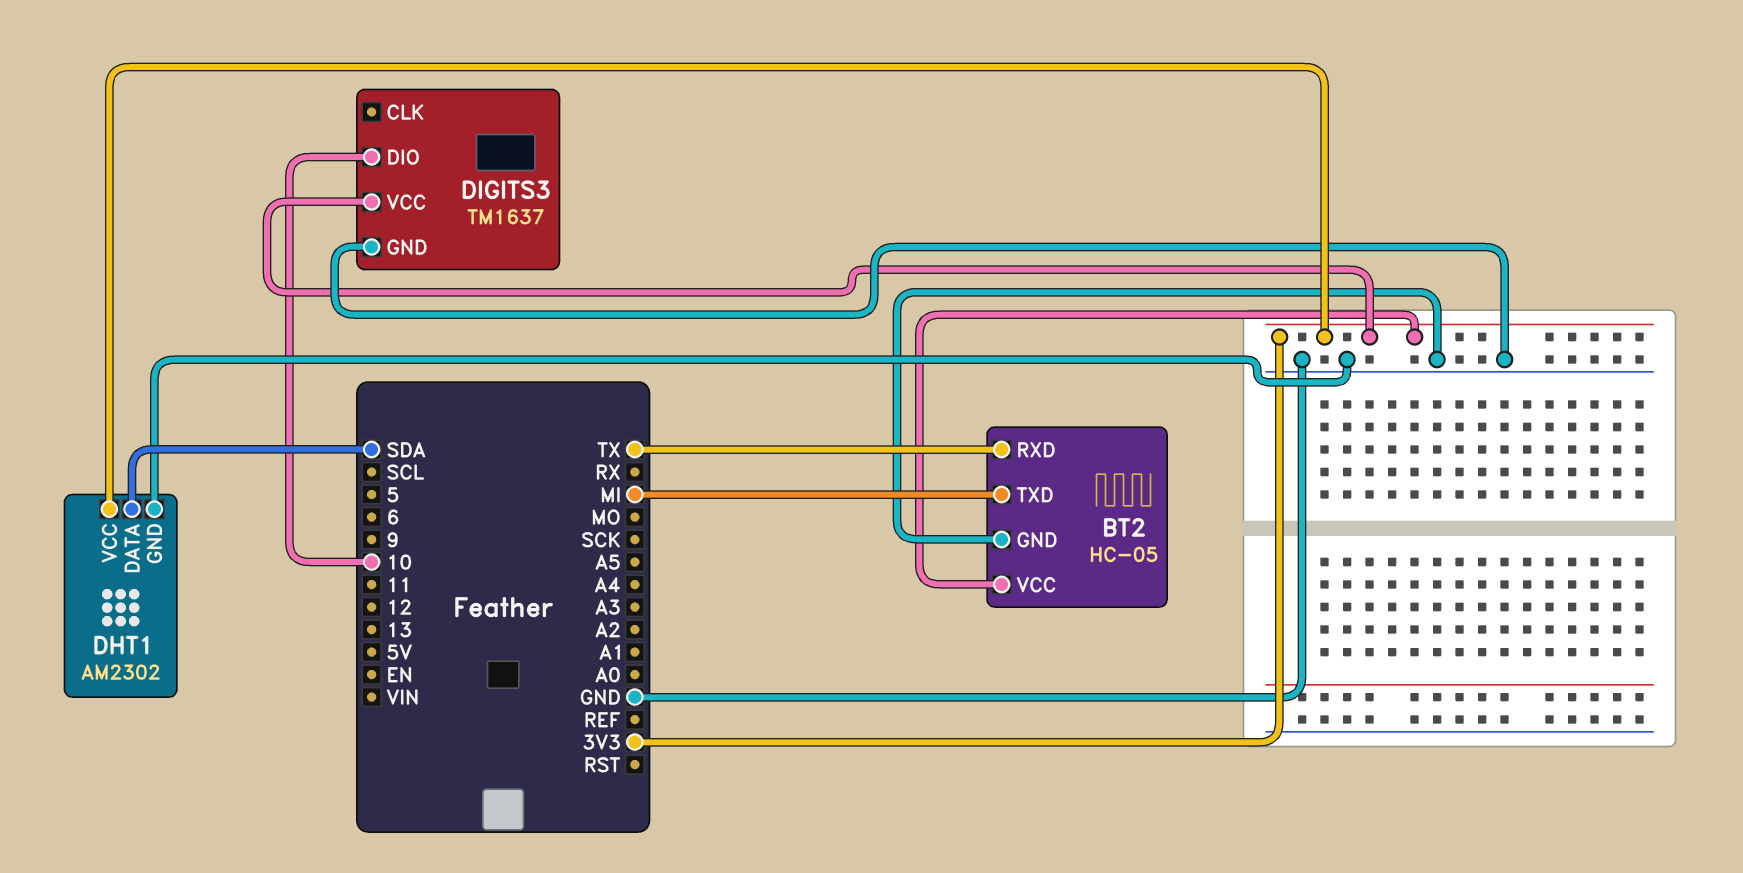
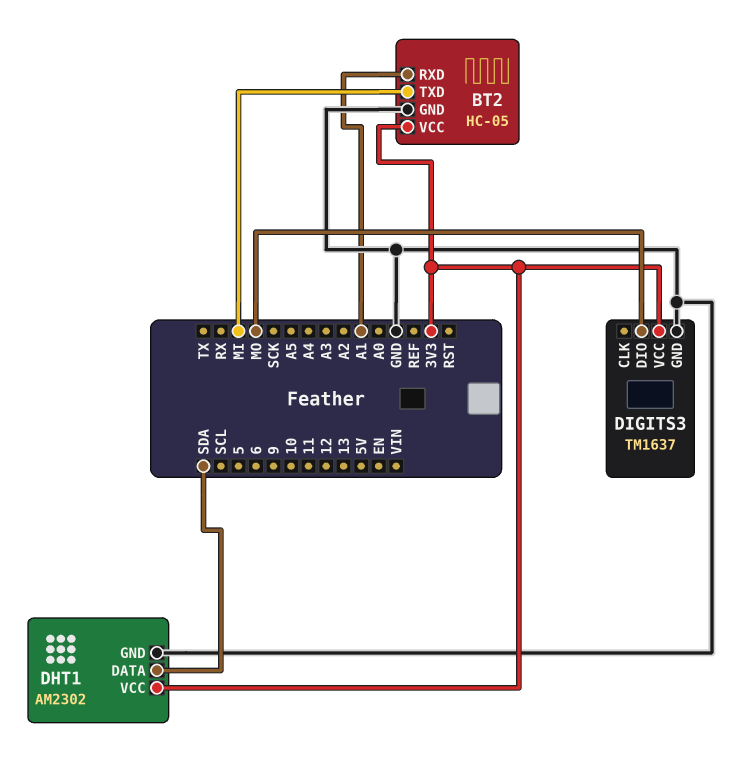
BT2 pin RXD: TX -> A1
DIGITS3 pin DIO: 10 -> MO

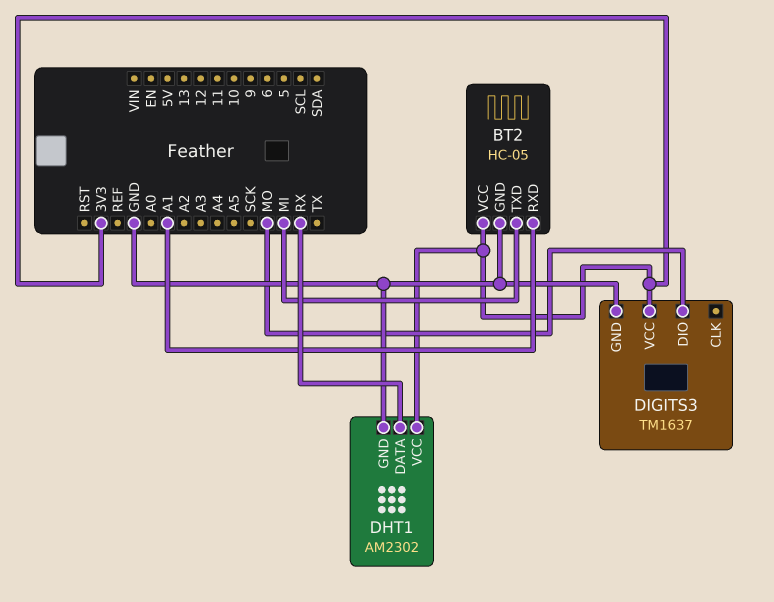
DHT1 pin DATA: SDA -> RX

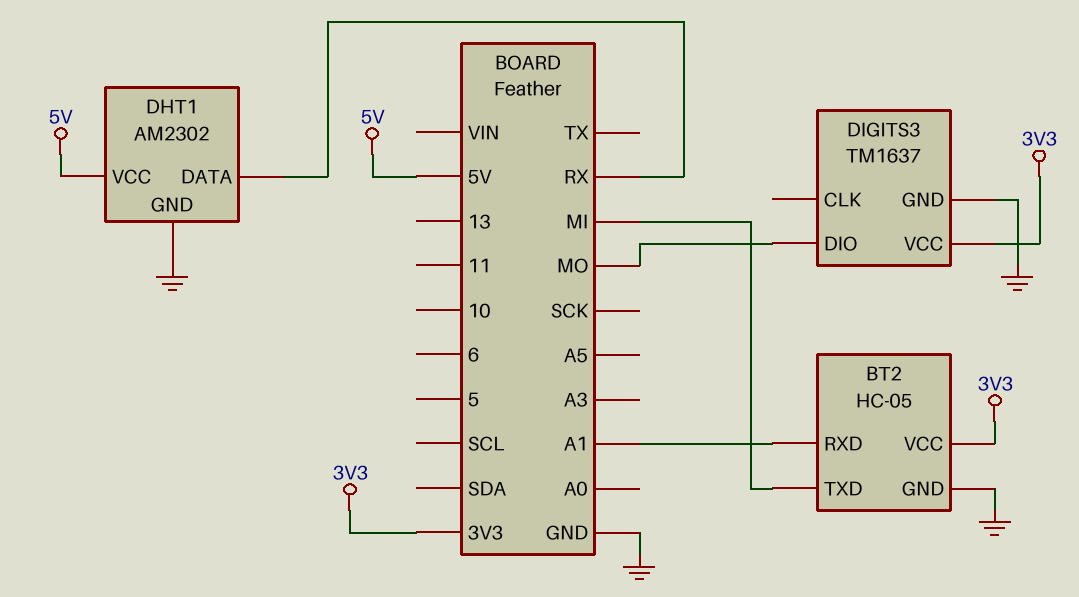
DHT1 pin VCC: 3V3 -> 5V

